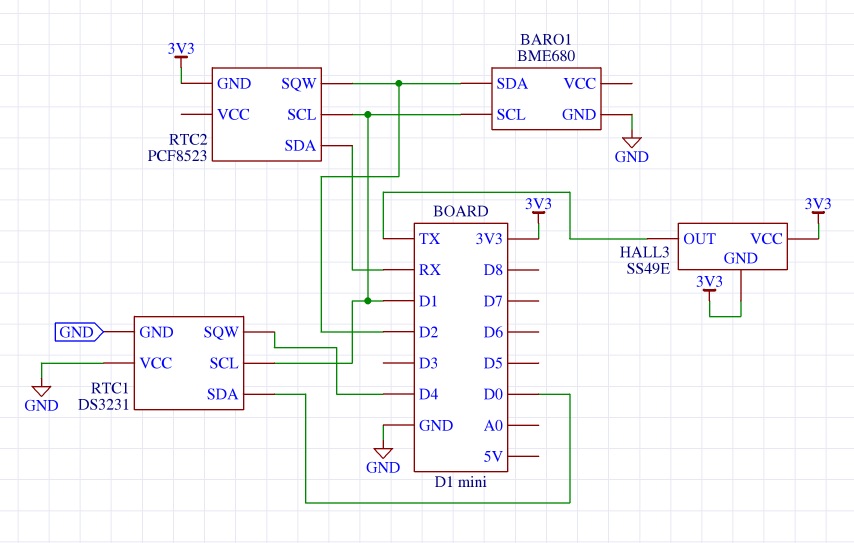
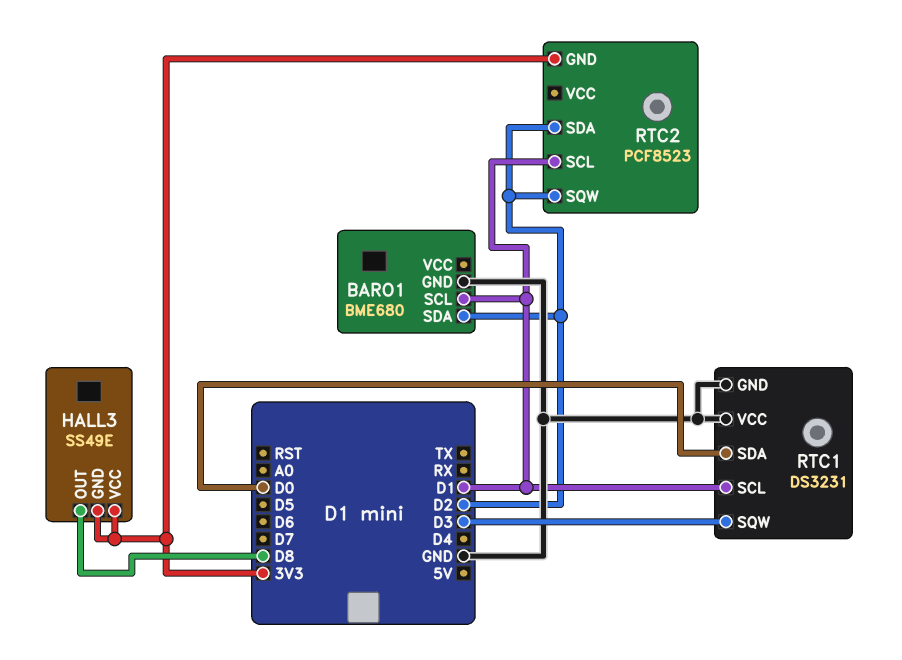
HALL3 pin OUT: TX -> D8
RTC1 pin SQW: D4 -> D3
RTC2 pin SDA: RX -> D2

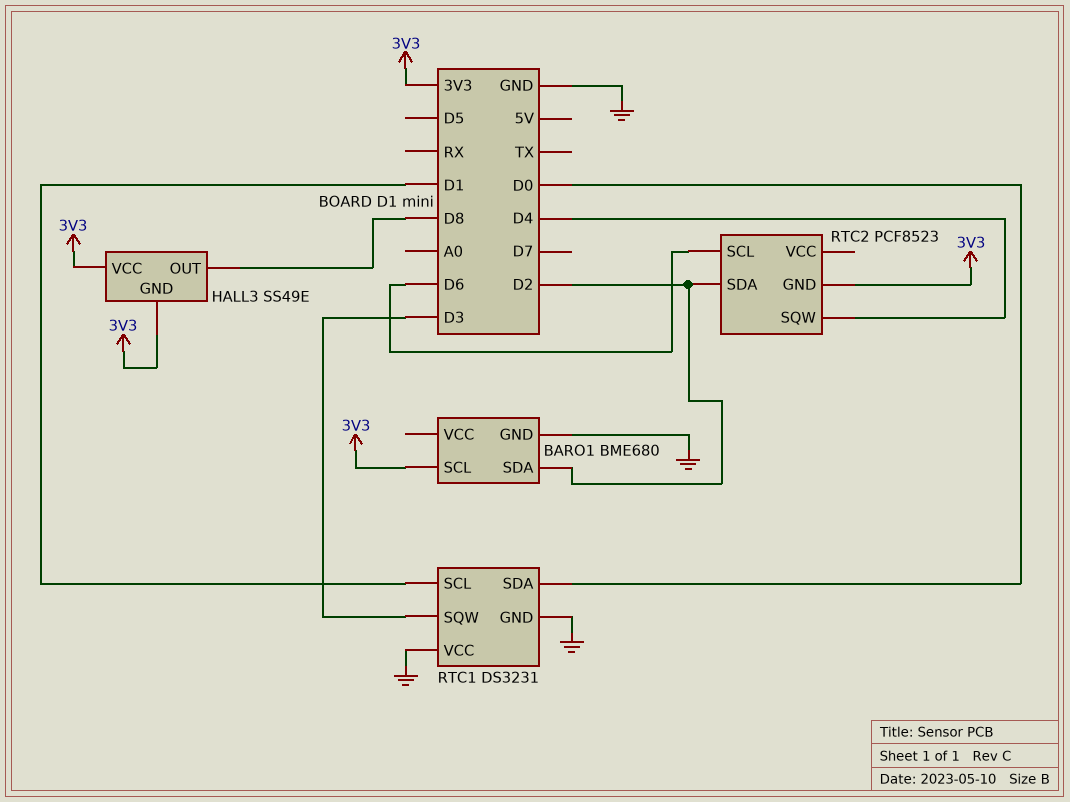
BARO1 pin SCL: D1 -> 3V3
RTC2 pin SCL: D1 -> D6
RTC2 pin SQW: D2 -> D4

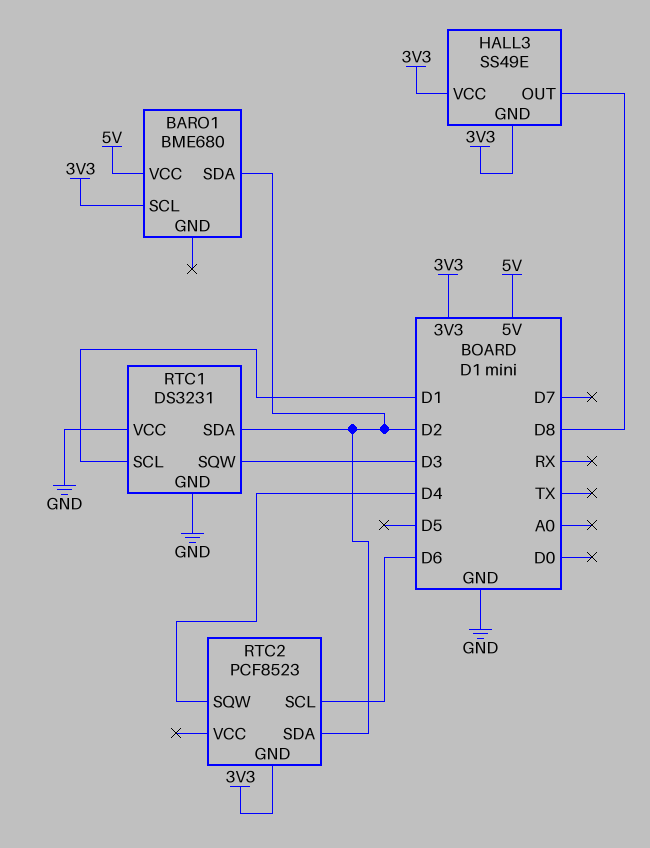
BARO1 pin GND: GND -> none
BARO1 pin VCC: none -> 5V
RTC1 pin SDA: D0 -> D2

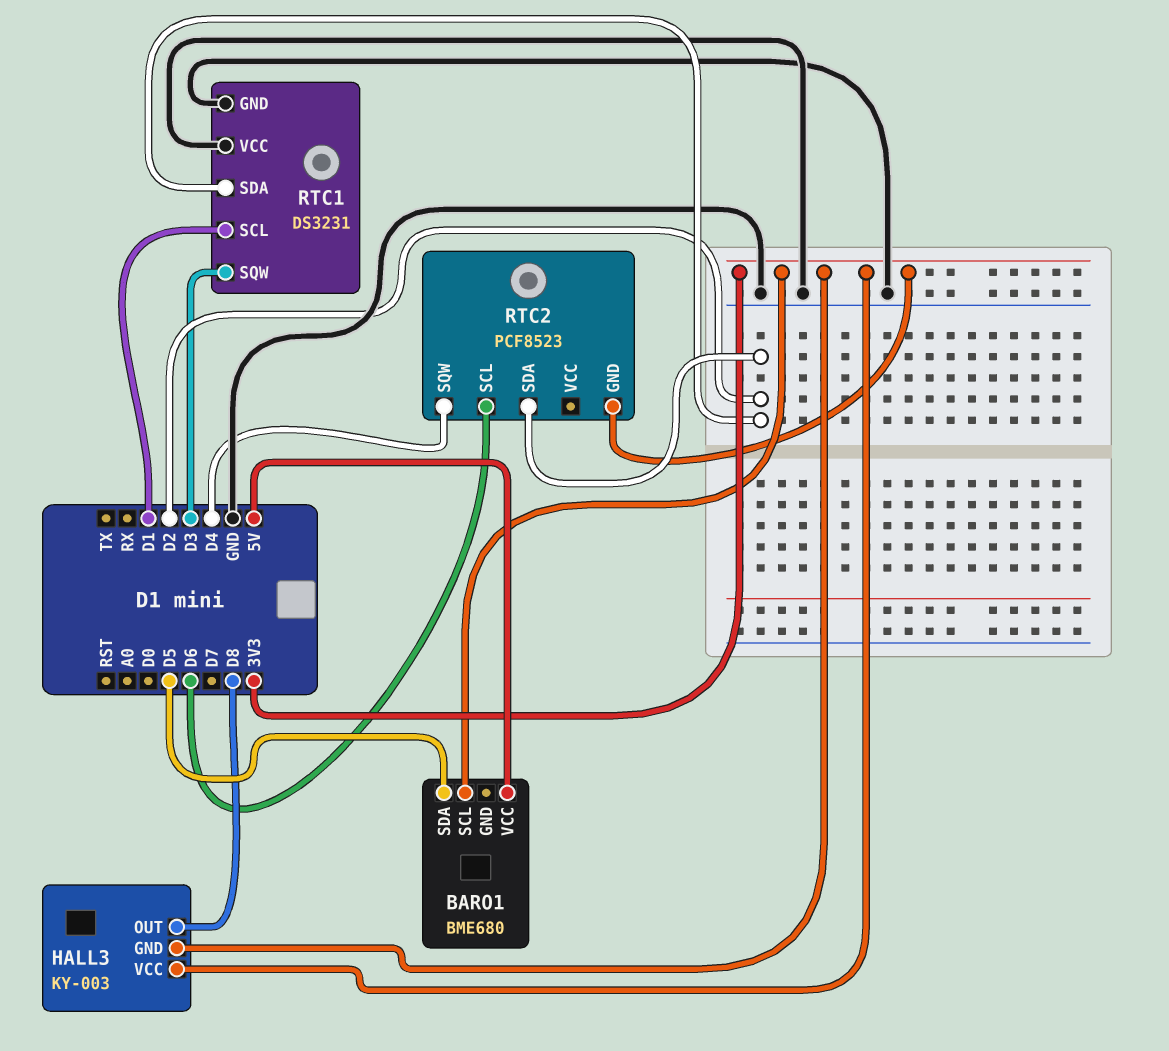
BARO1 pin SDA: D2 -> D5
HALL3: SS49E -> KY-003

